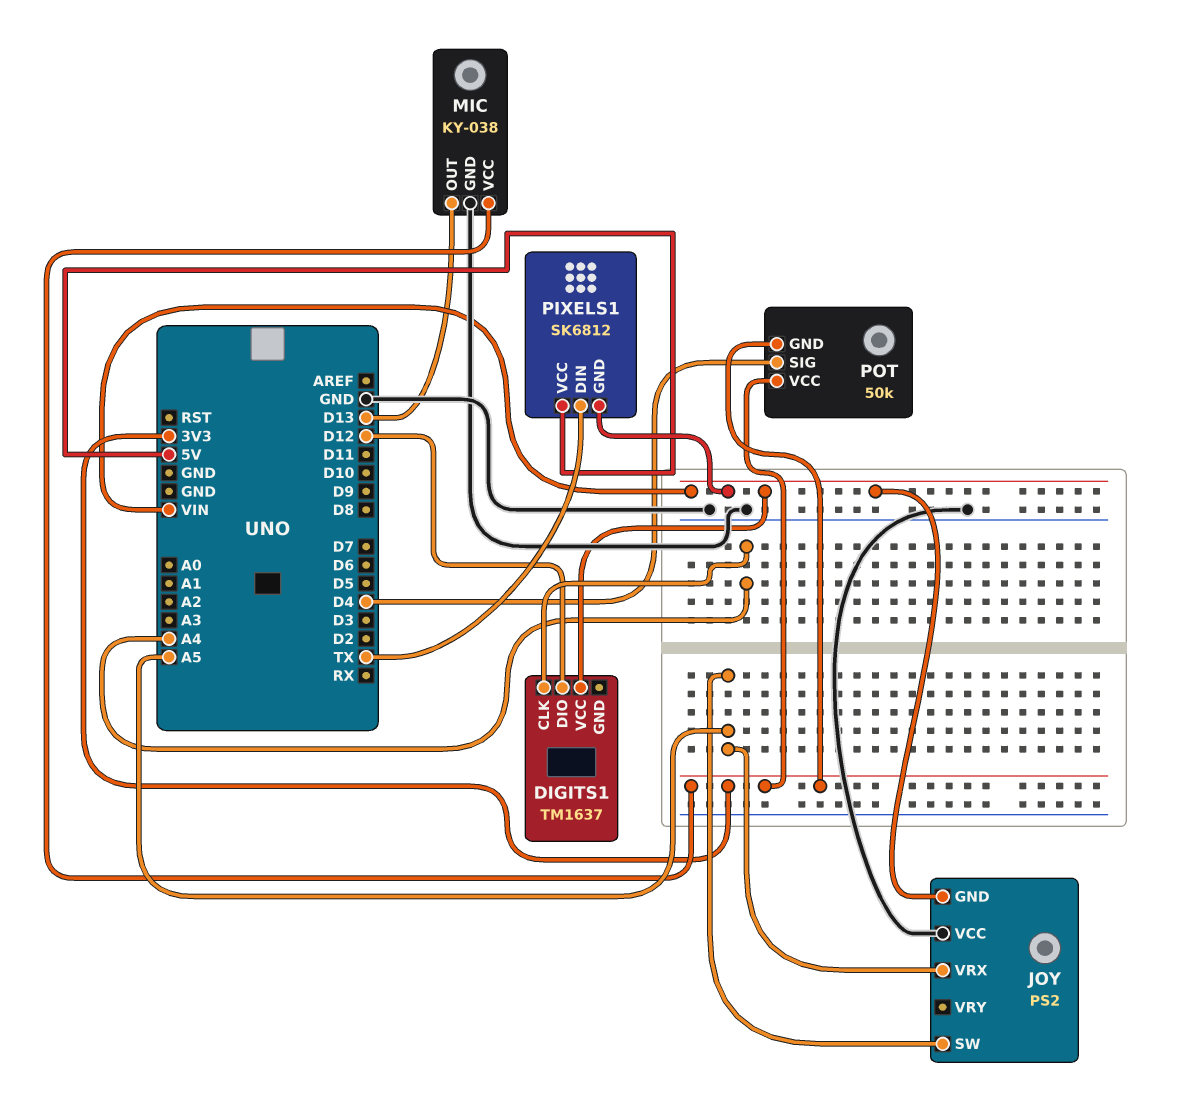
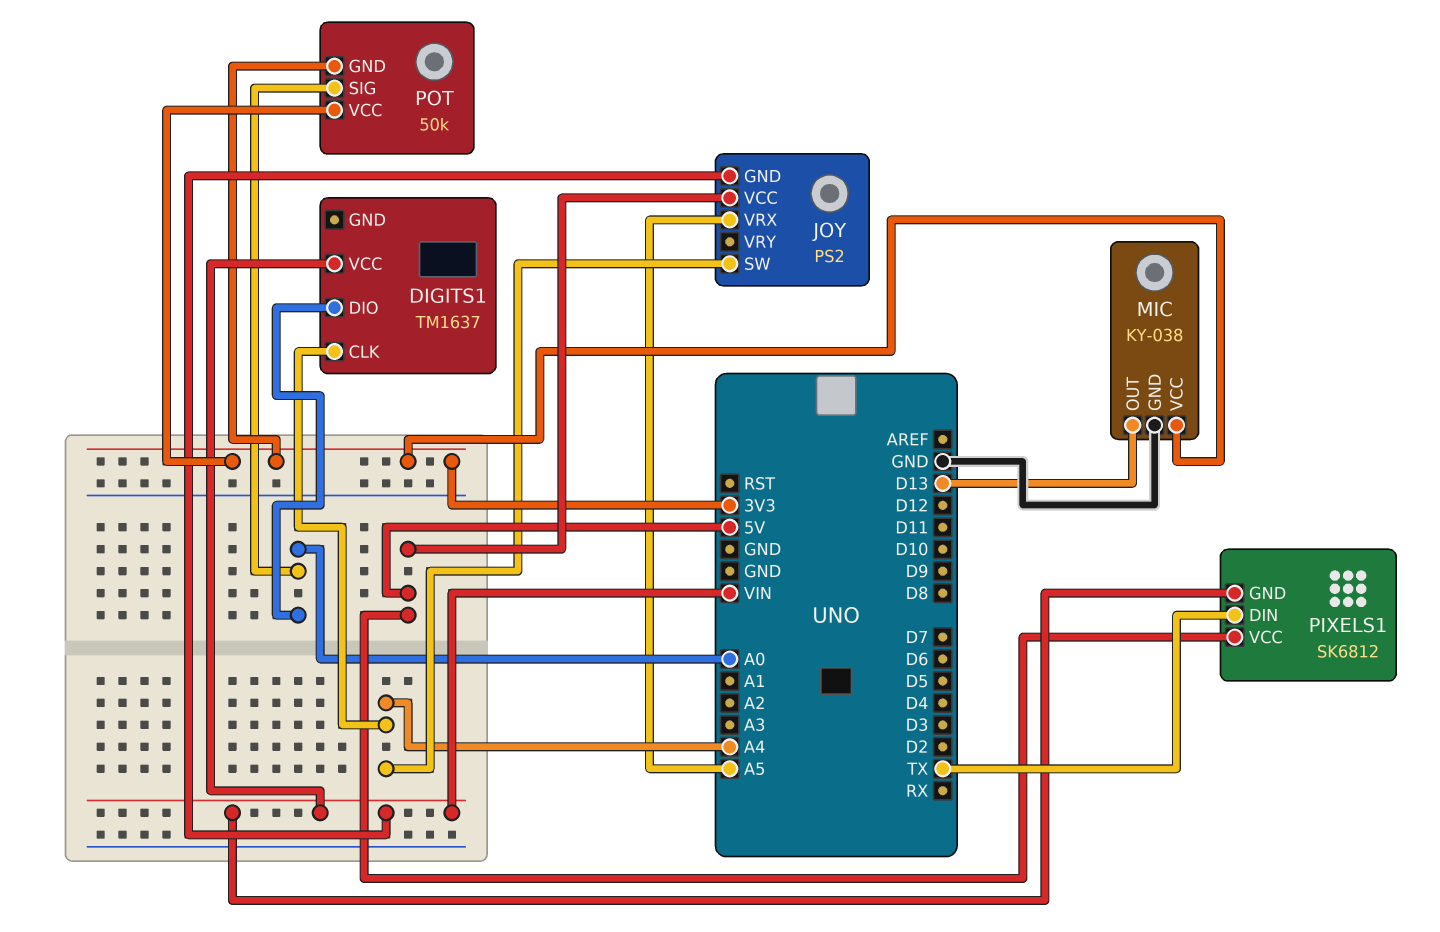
DIGITS1 pin DIO: D12 -> A0
JOY pin SW: A5 -> A4
JOY pin VCC: GND -> 5V
POT pin SIG: D4 -> A0

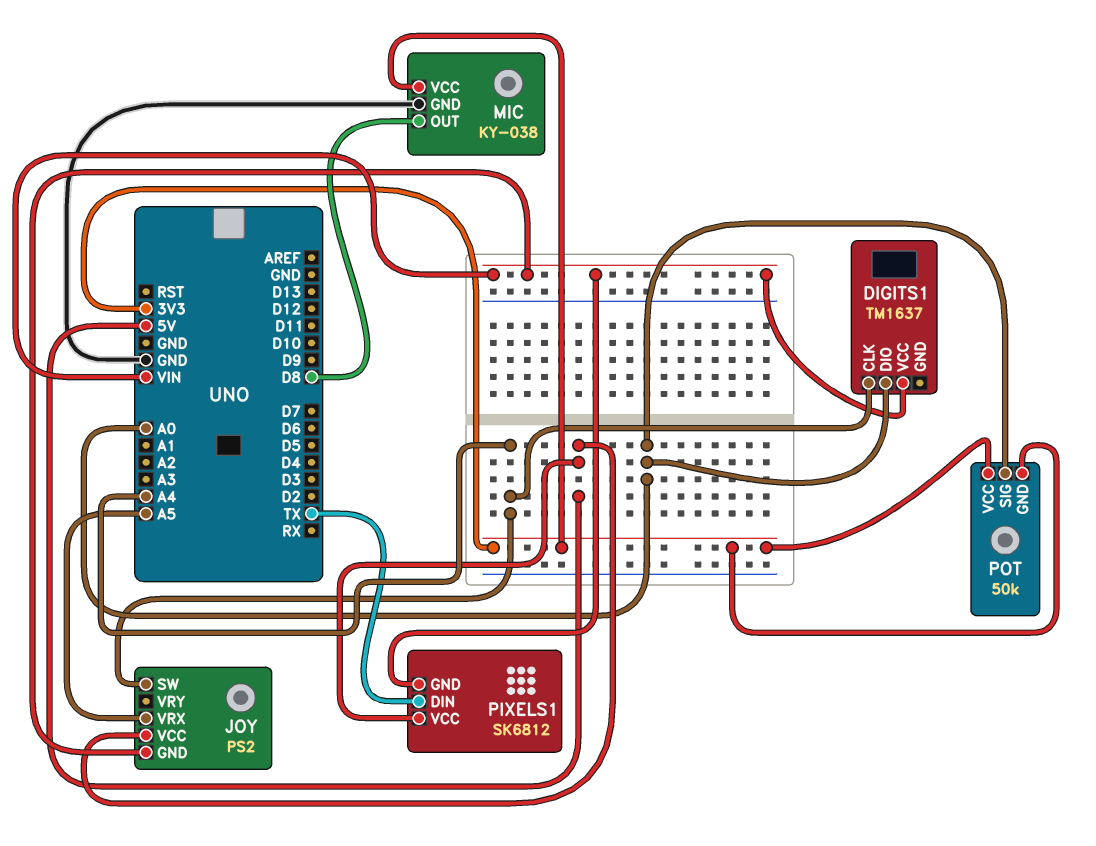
MIC pin OUT: D13 -> D8

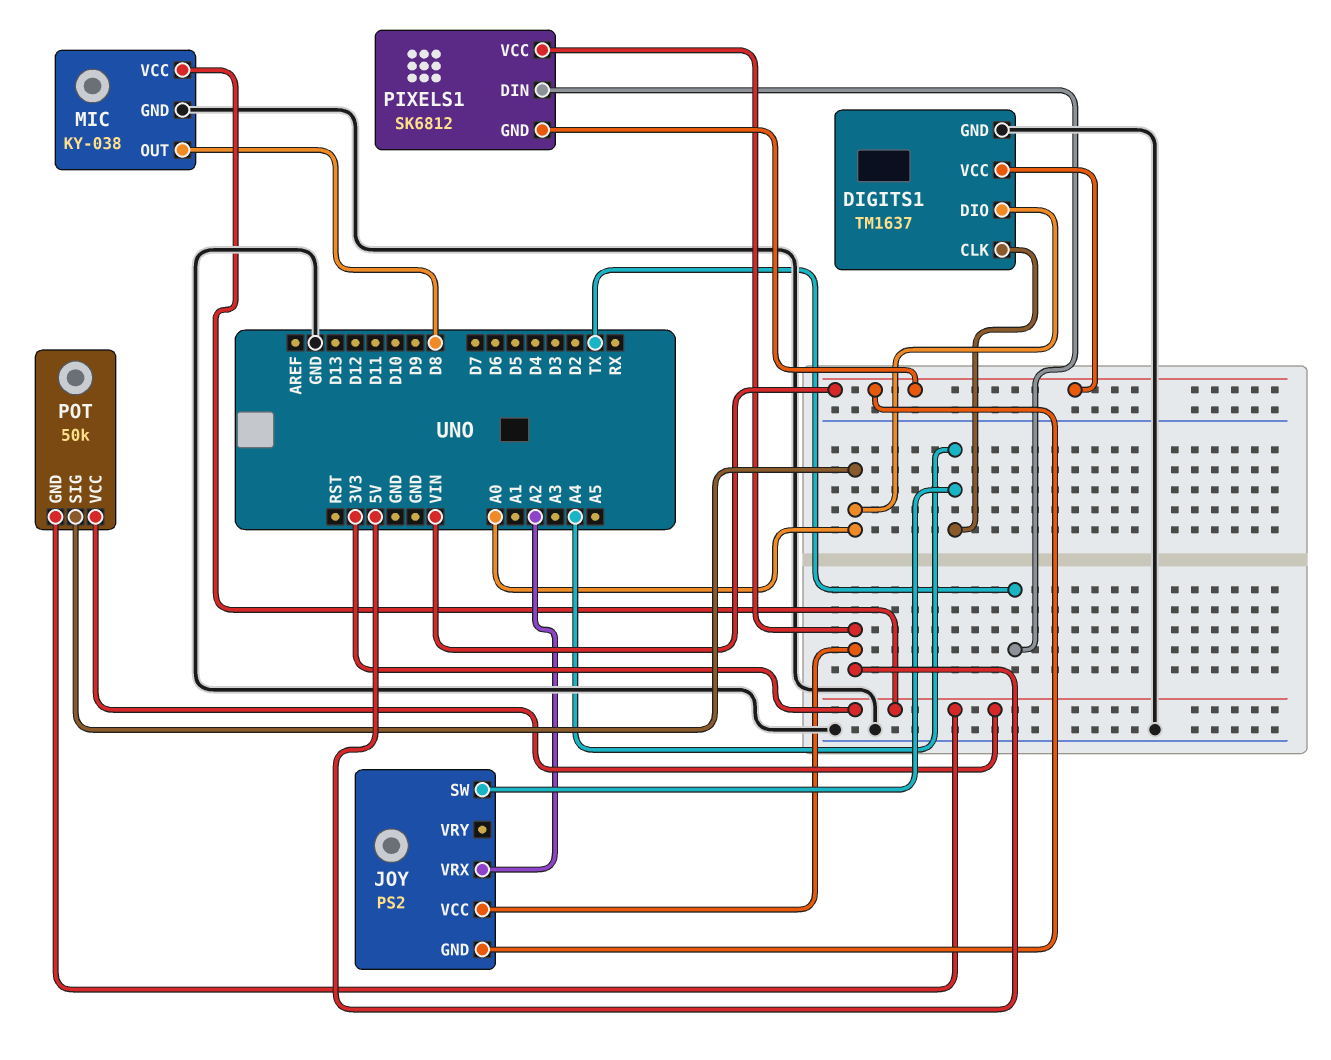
DIGITS1 pin GND: none -> GND
JOY pin VRX: A5 -> A2

